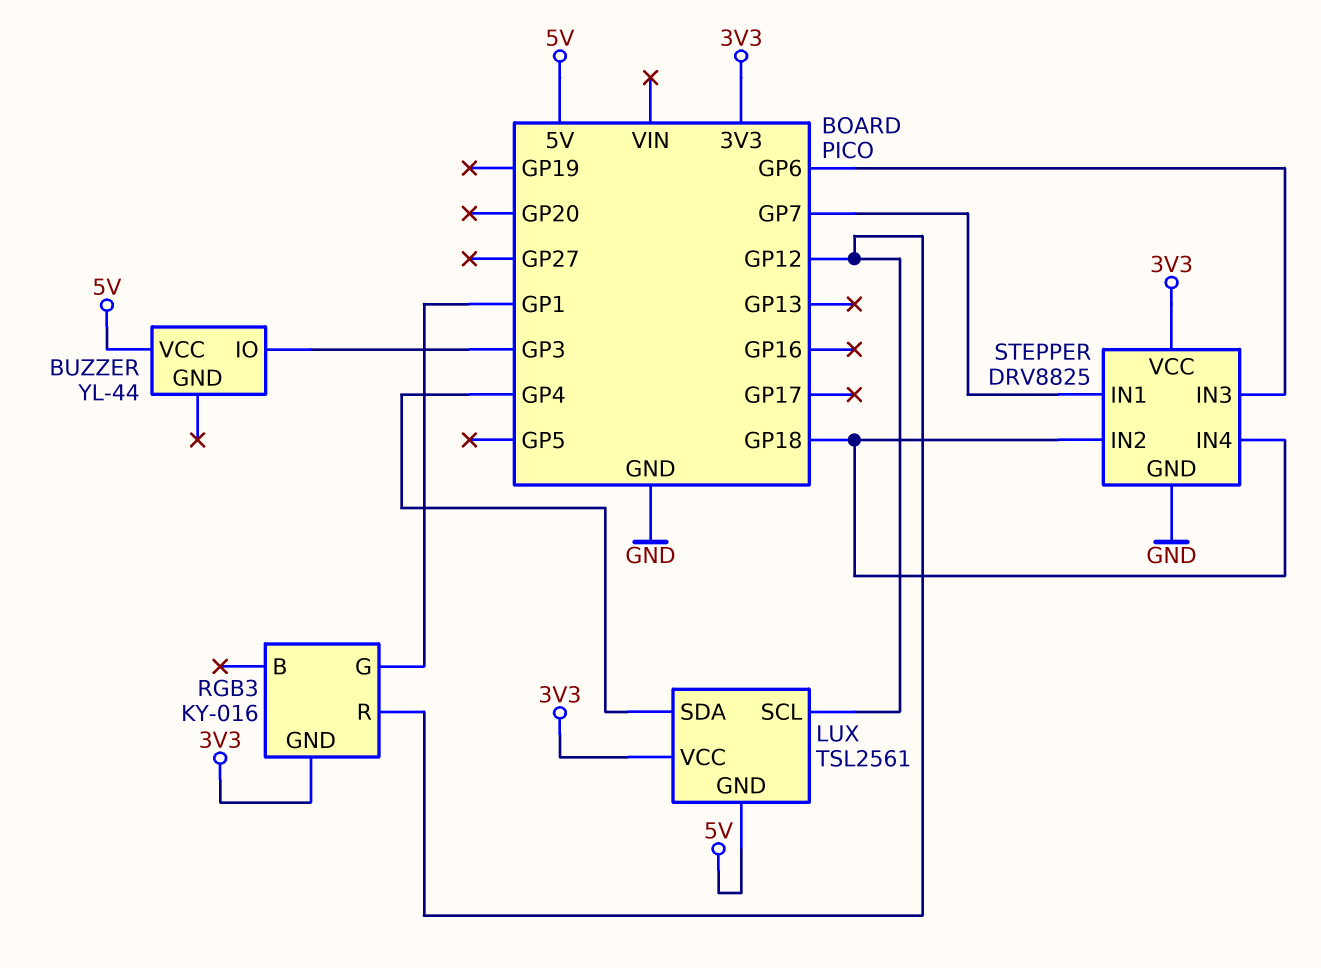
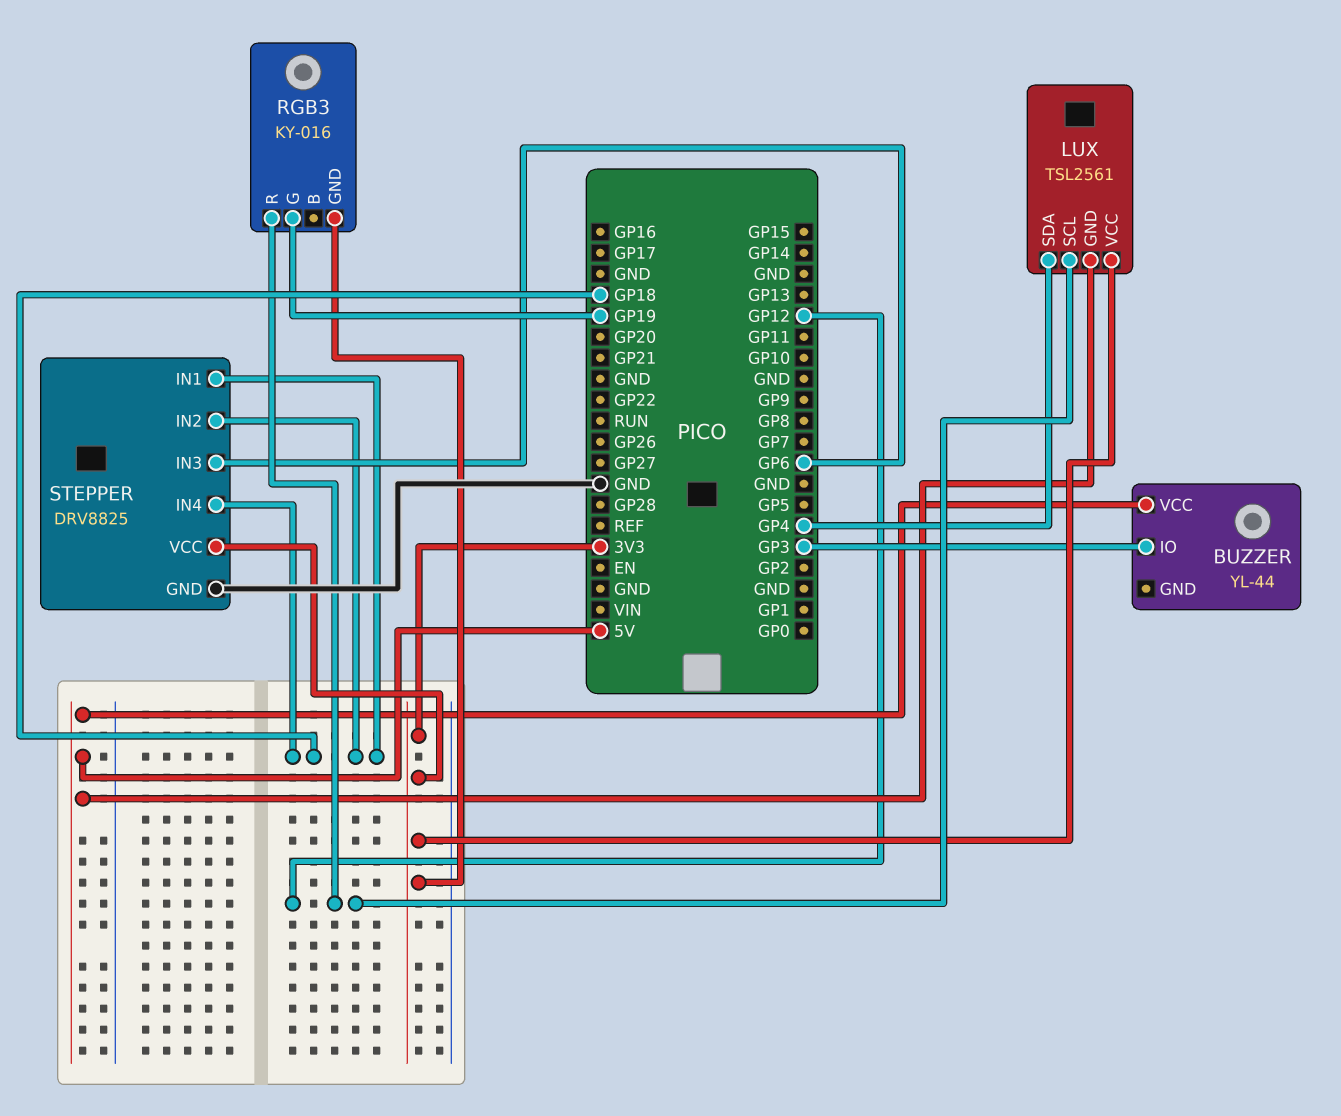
RGB3 pin G: GP1 -> GP19
STEPPER pin IN1: GP7 -> GP18

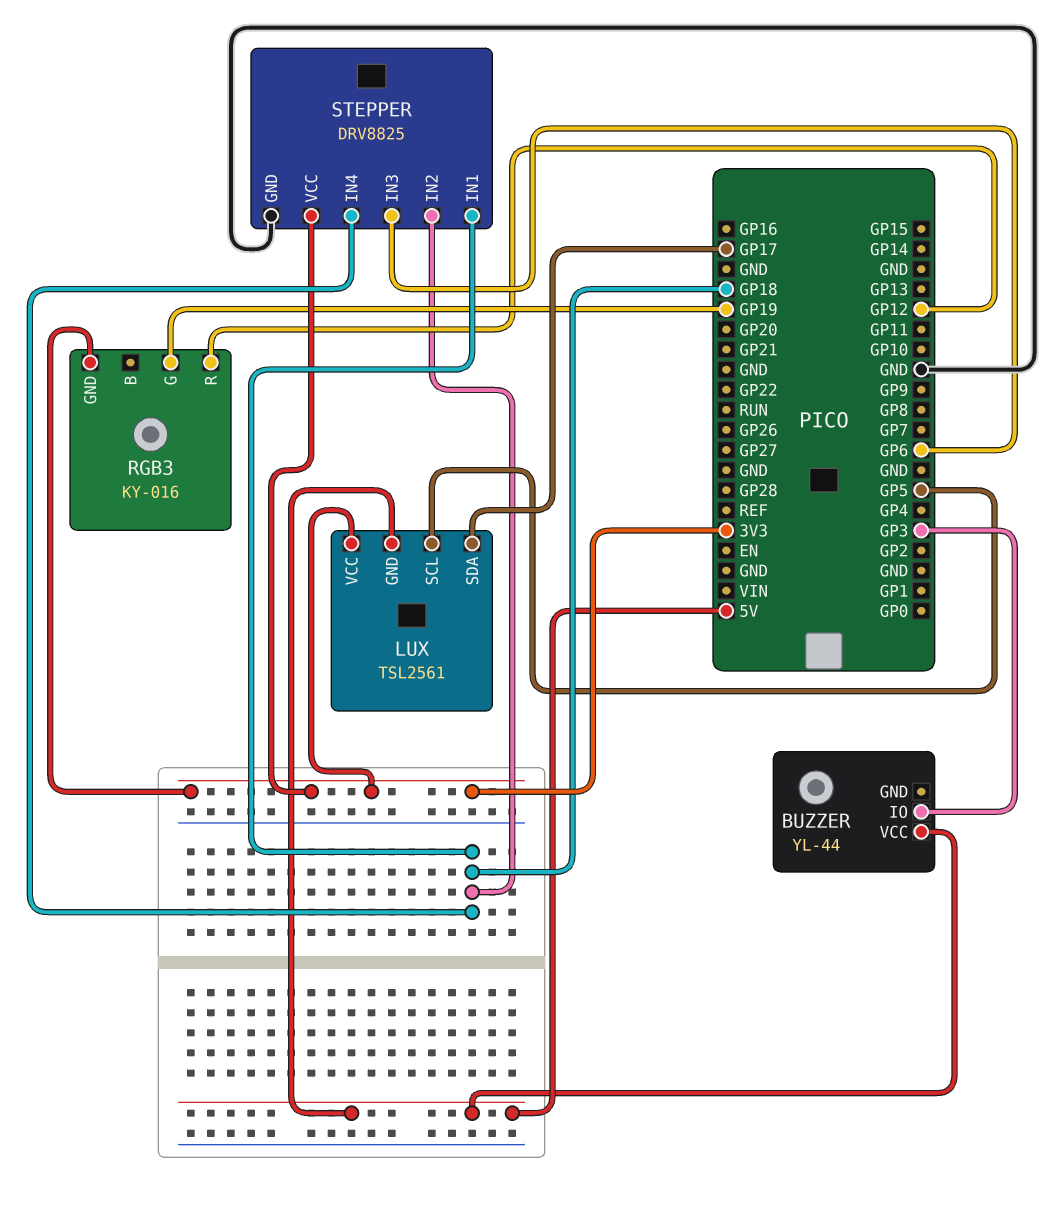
LUX pin SCL: GP12 -> GP5
LUX pin SDA: GP4 -> GP17

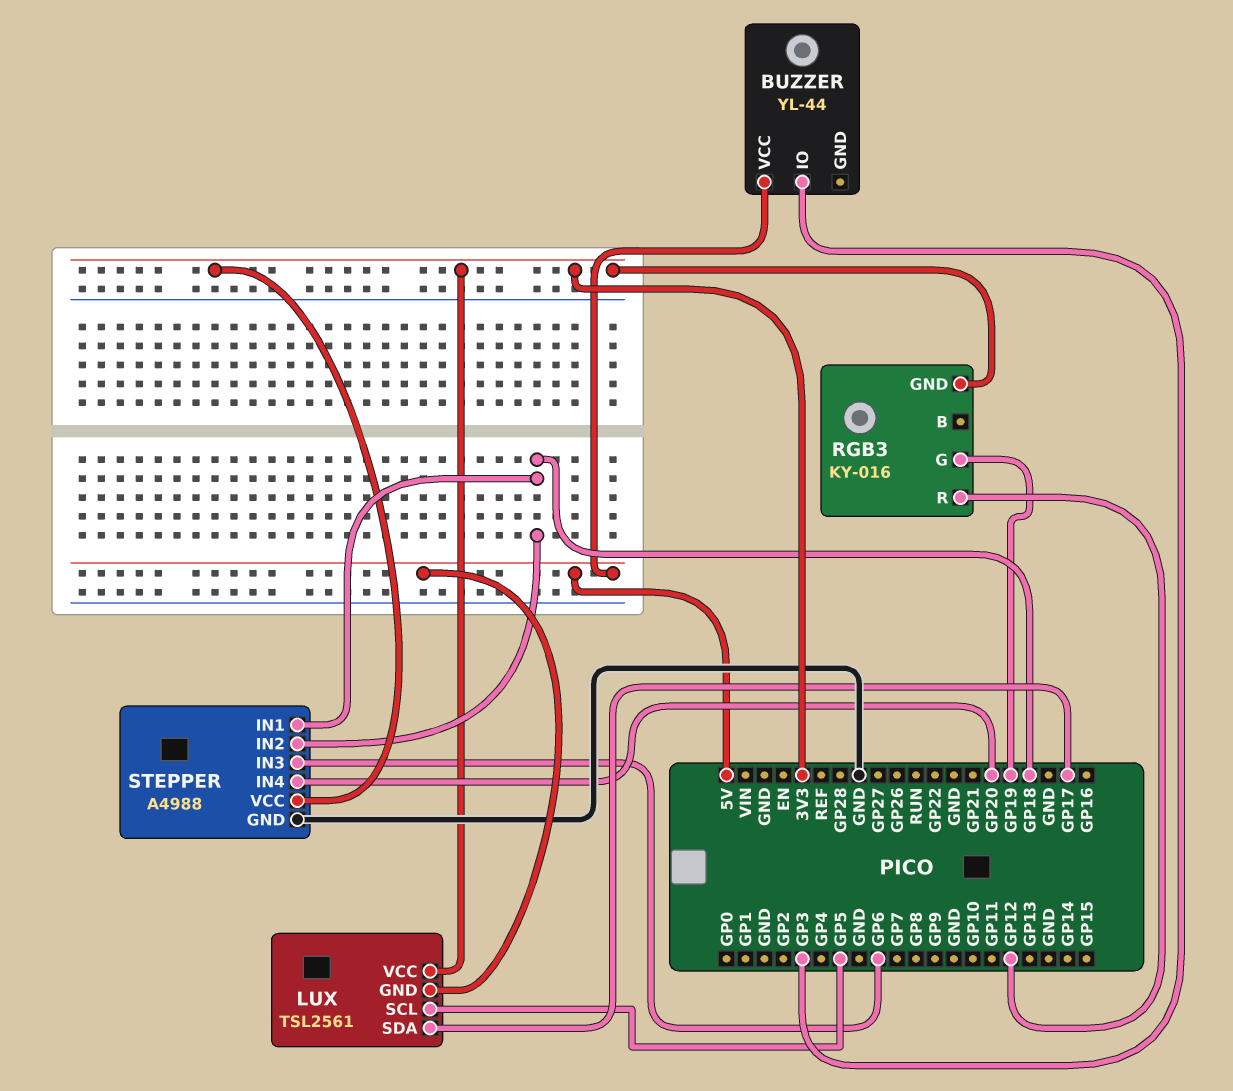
STEPPER: DRV8825 -> A4988
STEPPER pin IN4: GP18 -> GP20

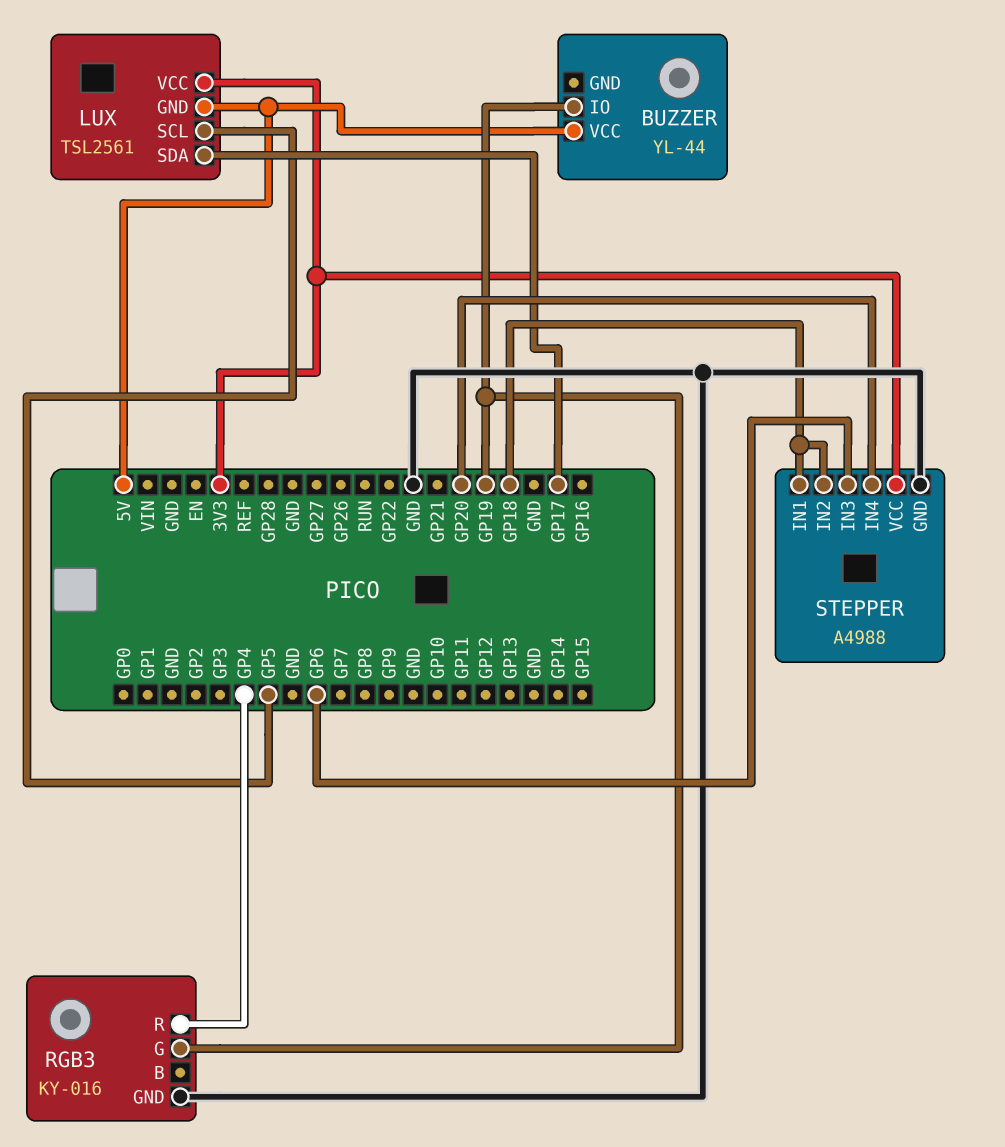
BUZZER pin IO: GP3 -> GP19
RGB3 pin GND: 3V3 -> GND
RGB3 pin R: GP12 -> GP4

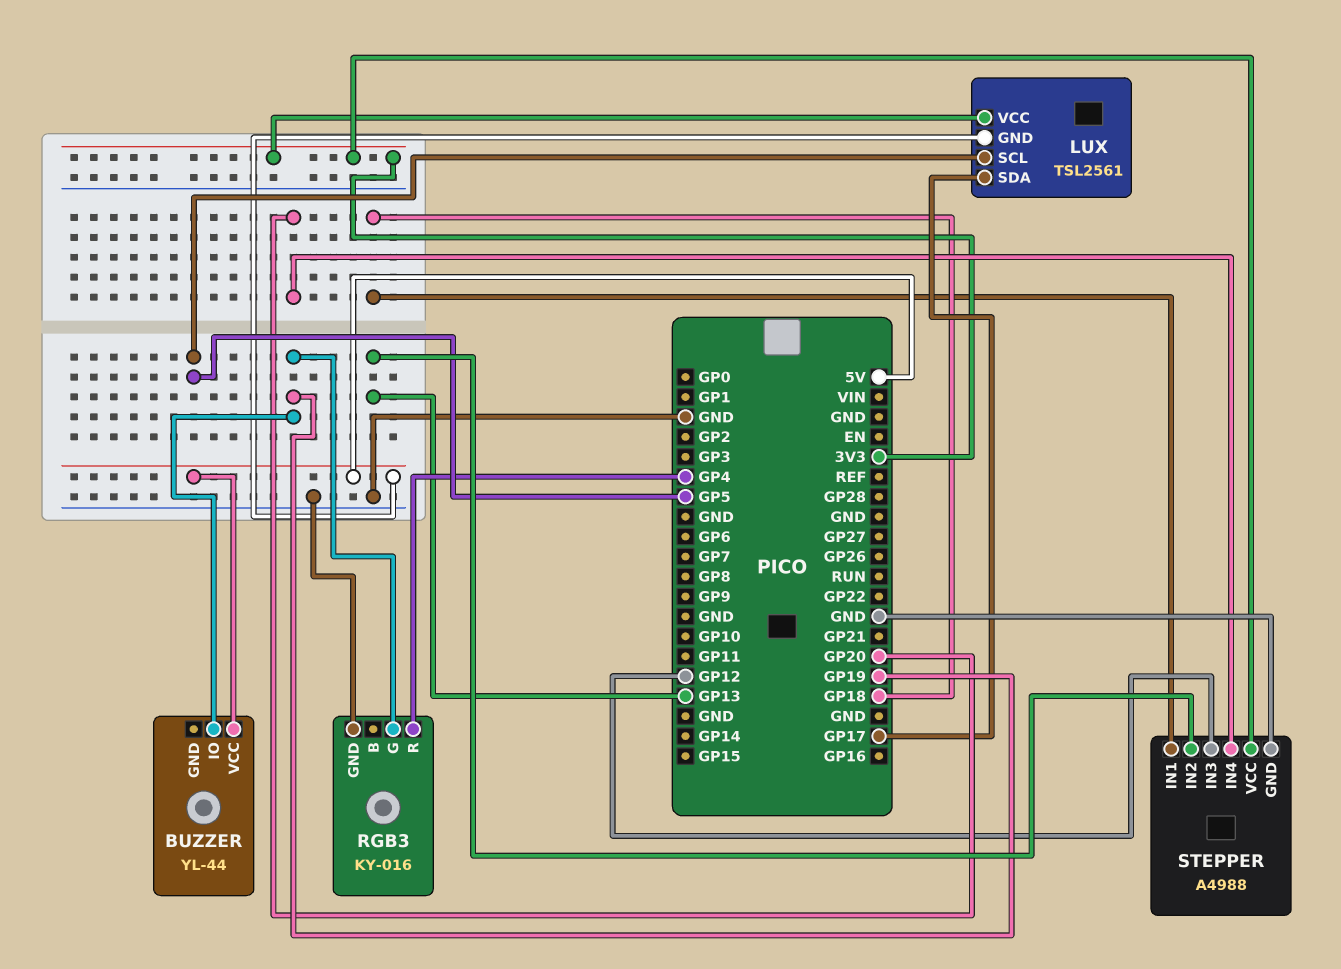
STEPPER pin IN2: GP18 -> GP13
STEPPER pin IN3: GP6 -> GP12

